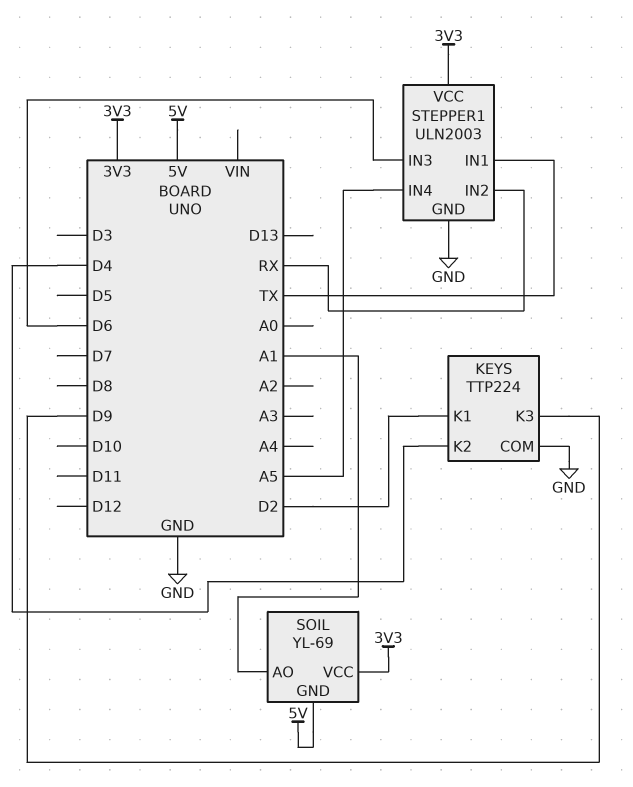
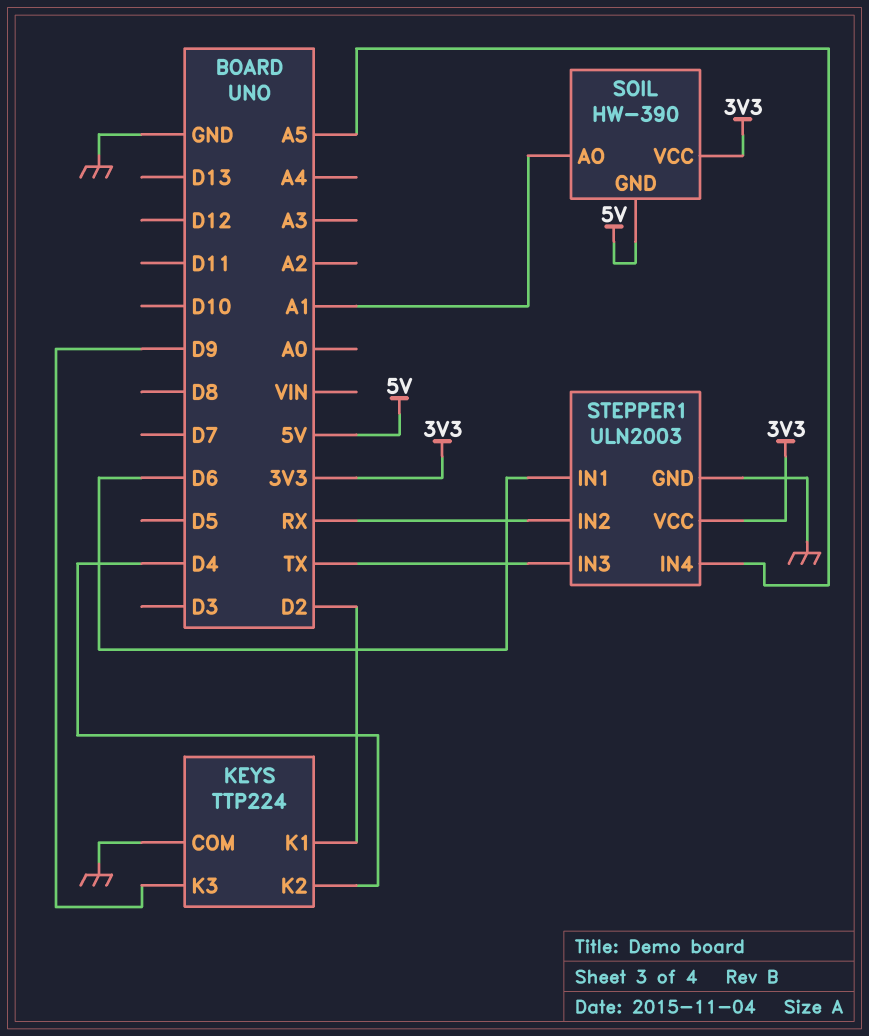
SOIL: YL-69 -> HW-390
STEPPER1 pin IN1: TX -> D6
STEPPER1 pin IN3: D6 -> TX

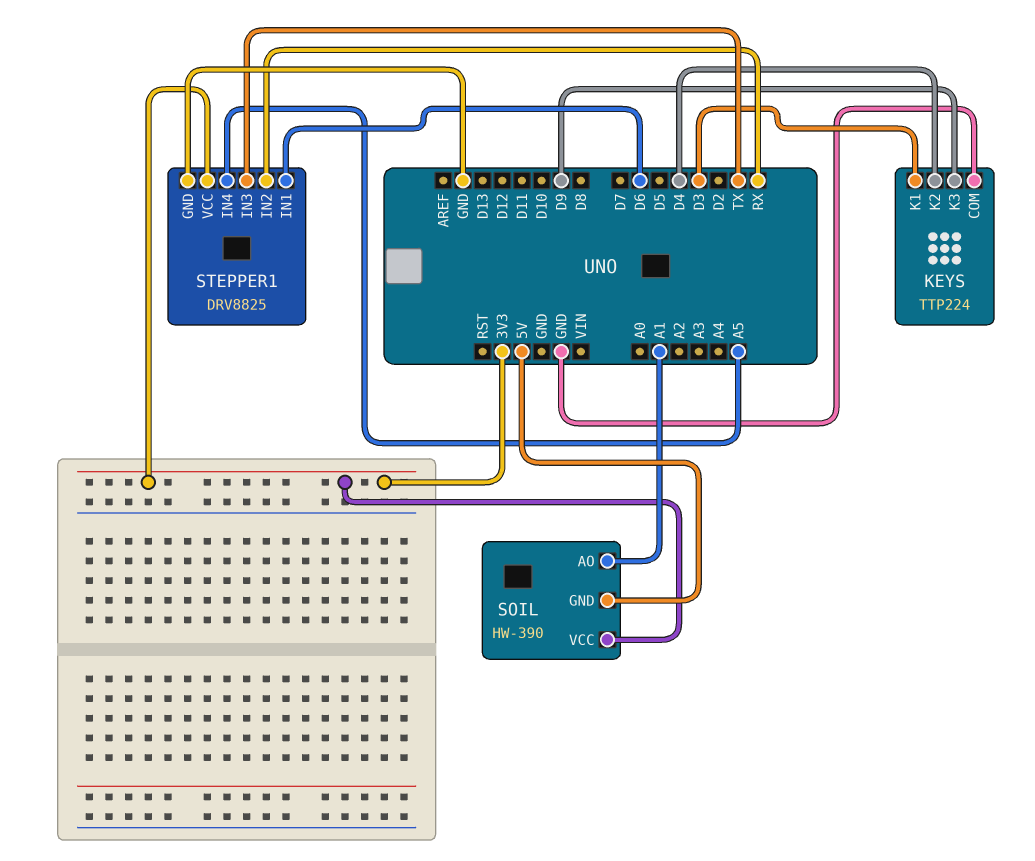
KEYS pin K1: D2 -> D3
STEPPER1: ULN2003 -> DRV8825

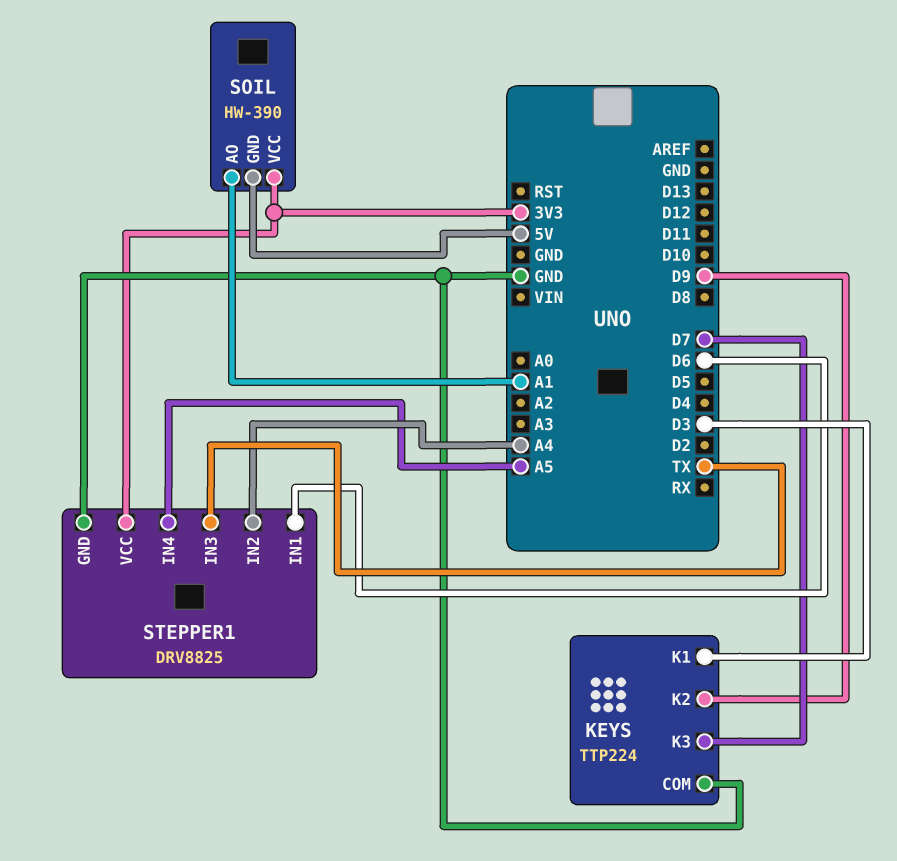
KEYS pin K2: D4 -> D9
KEYS pin K3: D9 -> D7
STEPPER1 pin IN2: RX -> A4

